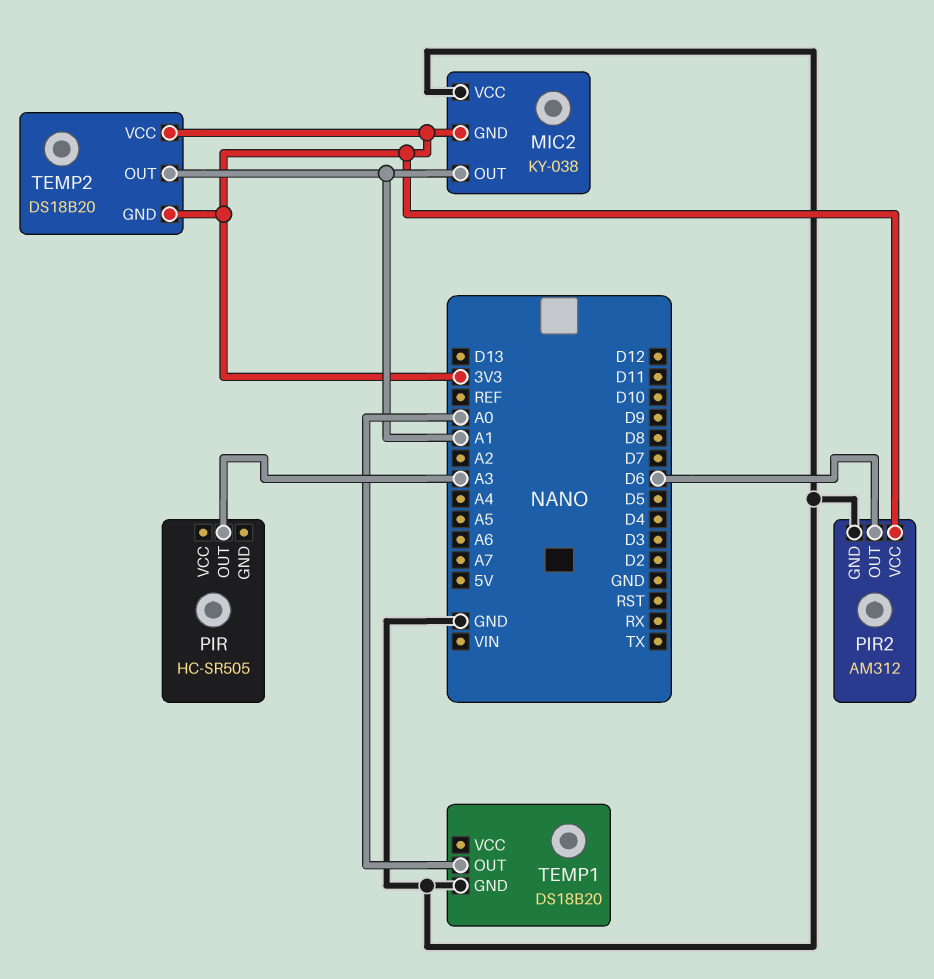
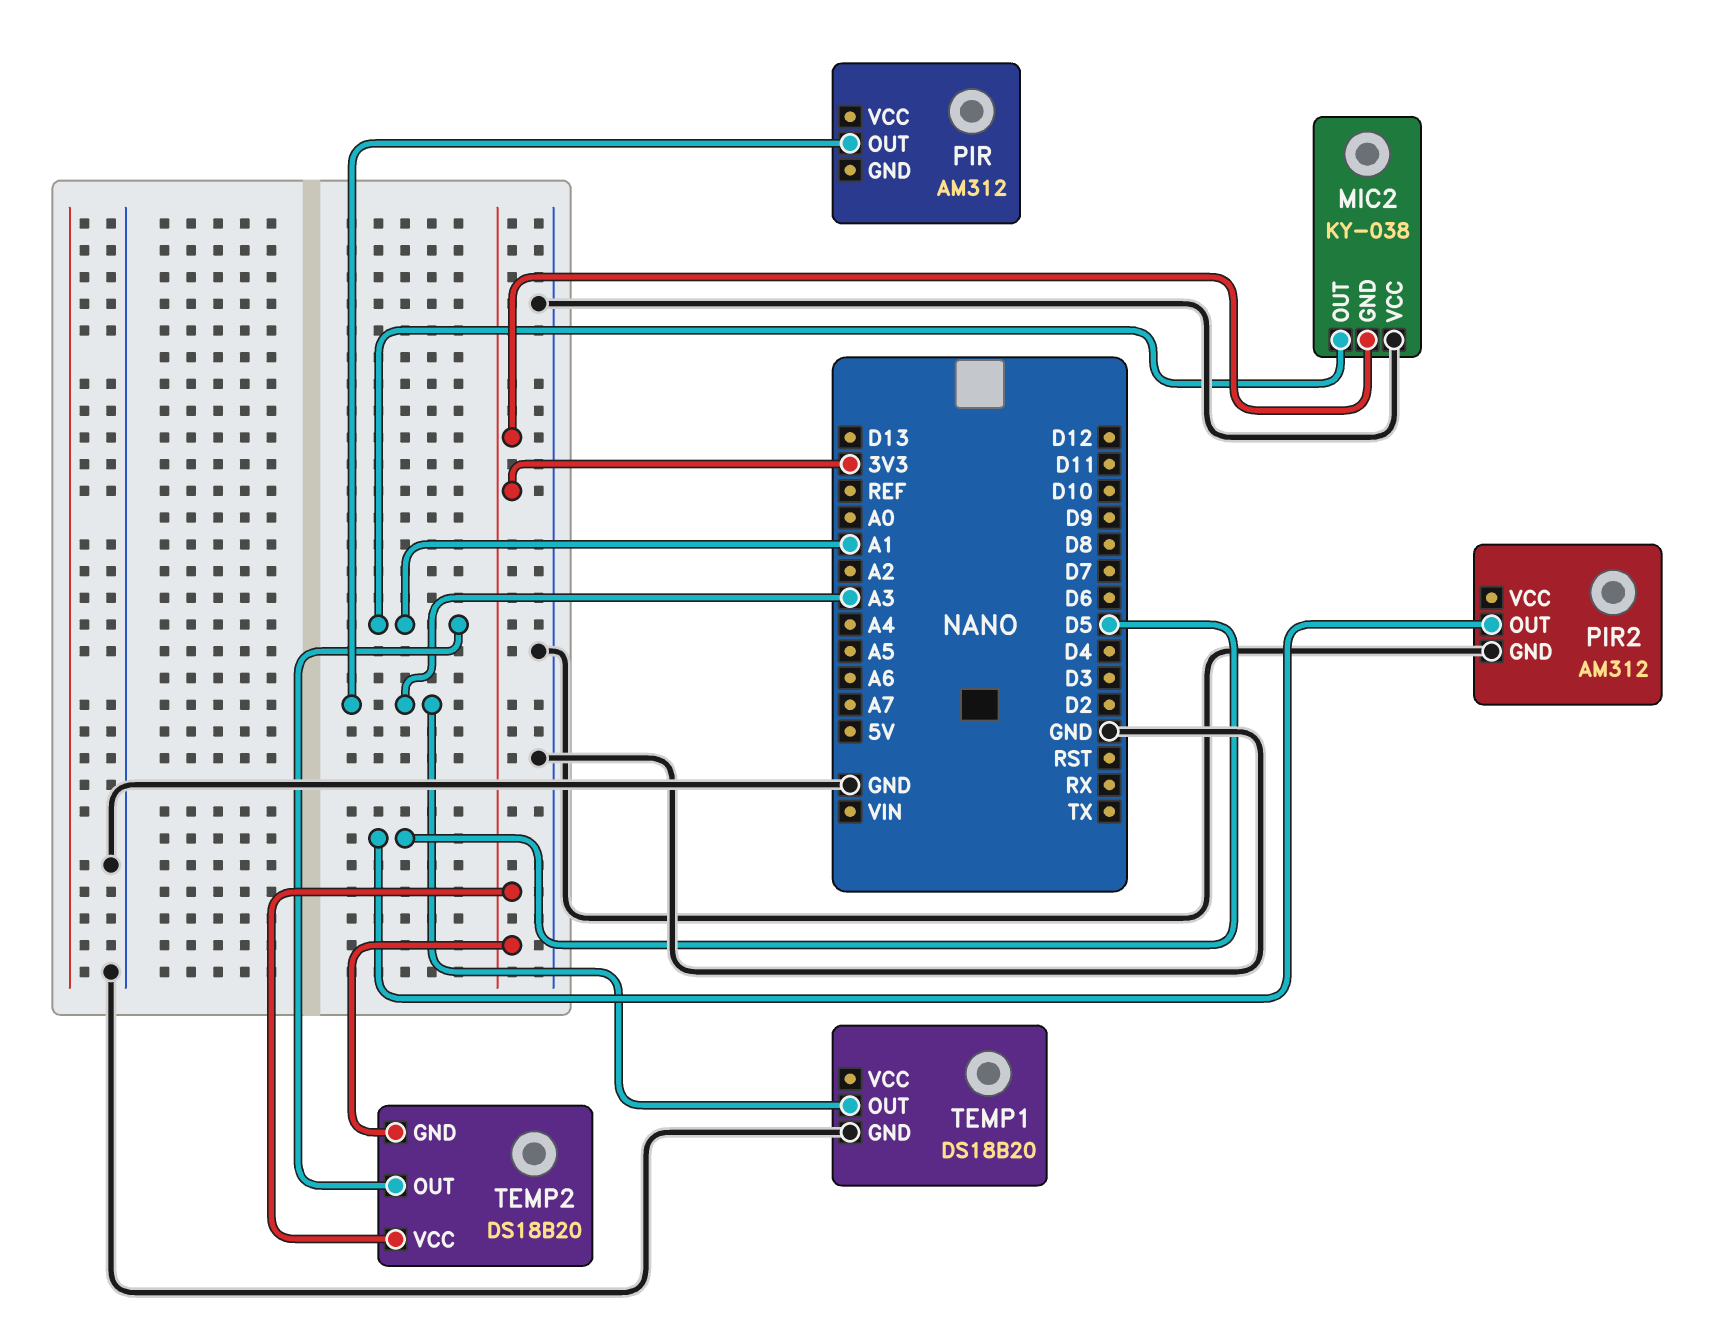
PIR: HC-SR505 -> AM312
PIR2 pin OUT: D6 -> D5
PIR2 pin VCC: 3V3 -> none
TEMP1 pin OUT: A0 -> A3

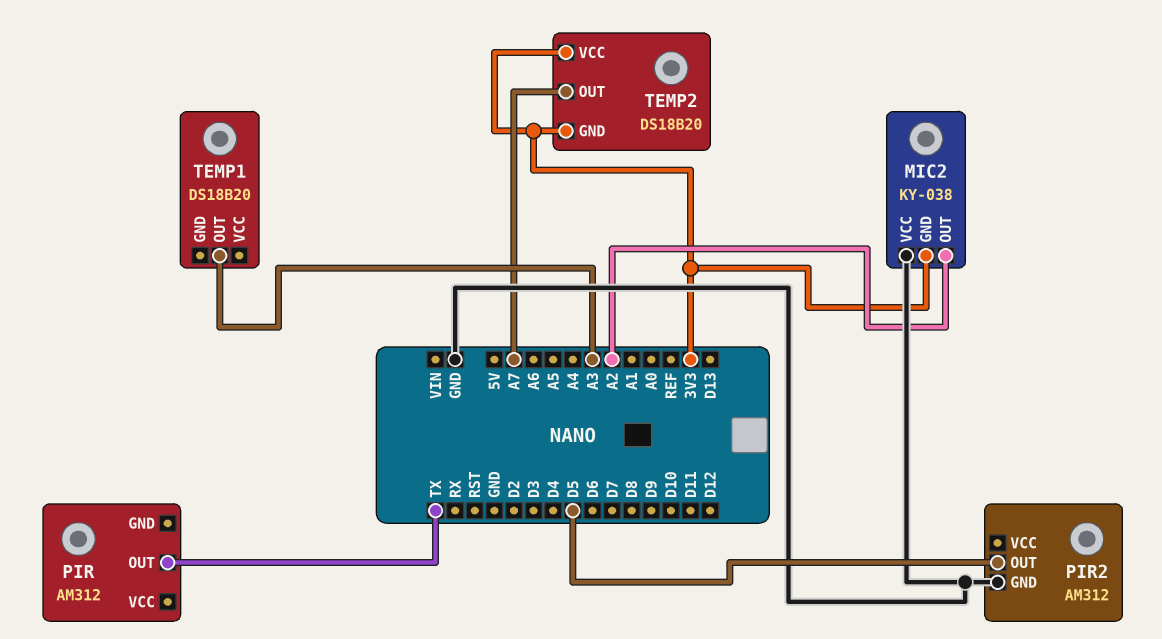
MIC2 pin OUT: A1 -> A2
PIR pin OUT: A3 -> TX
TEMP1 pin GND: GND -> none
TEMP2 pin OUT: A1 -> A7

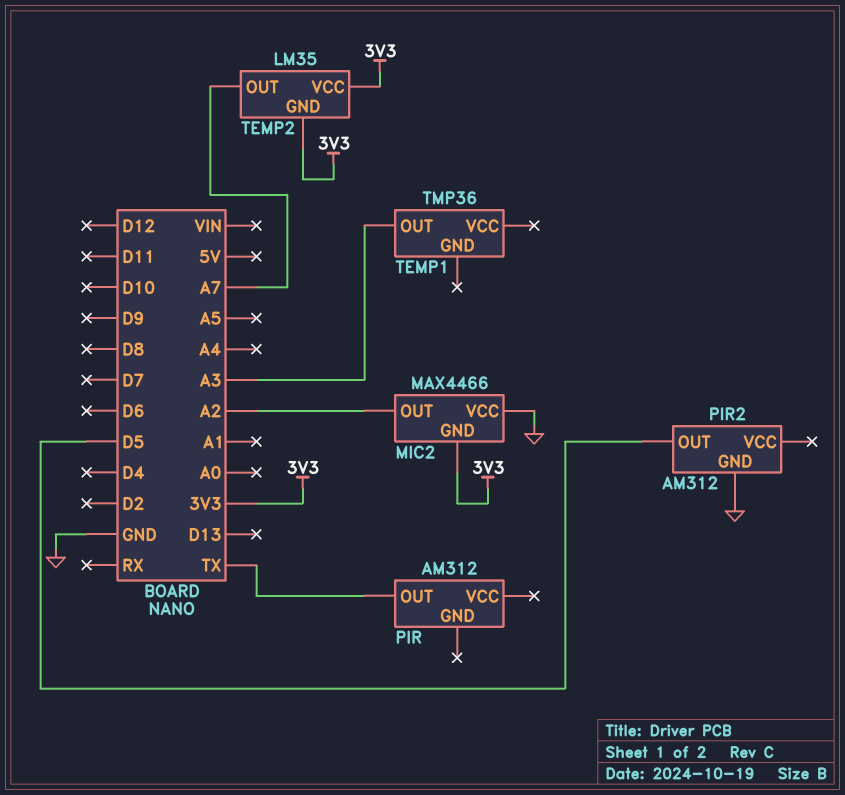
MIC2: KY-038 -> MAX4466
TEMP1: DS18B20 -> TMP36
TEMP2: DS18B20 -> LM35

